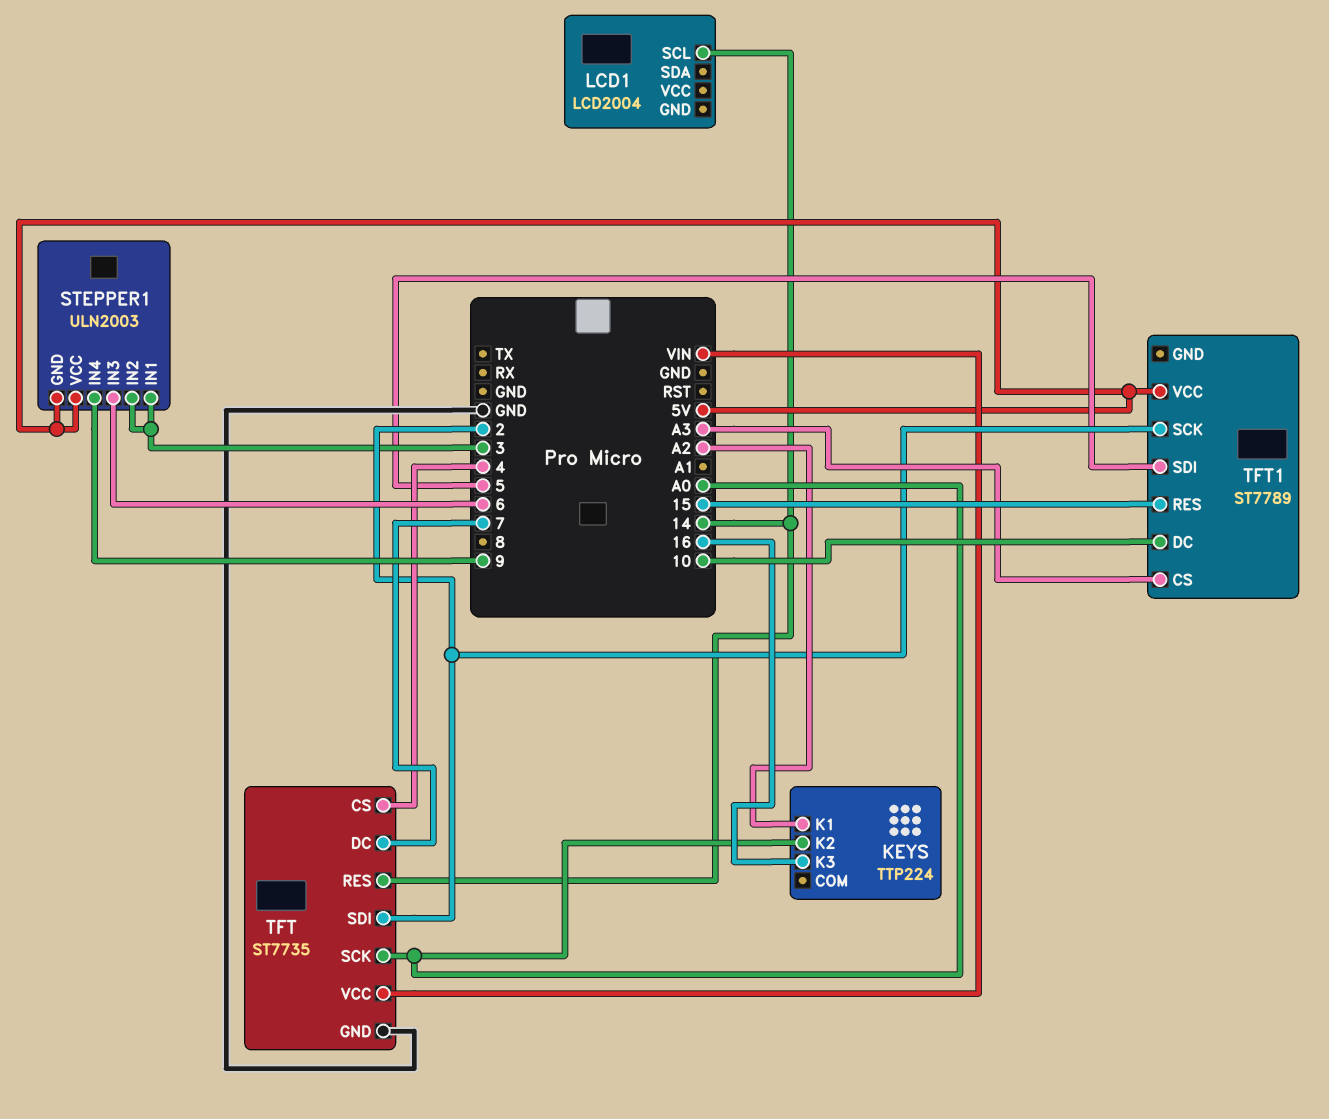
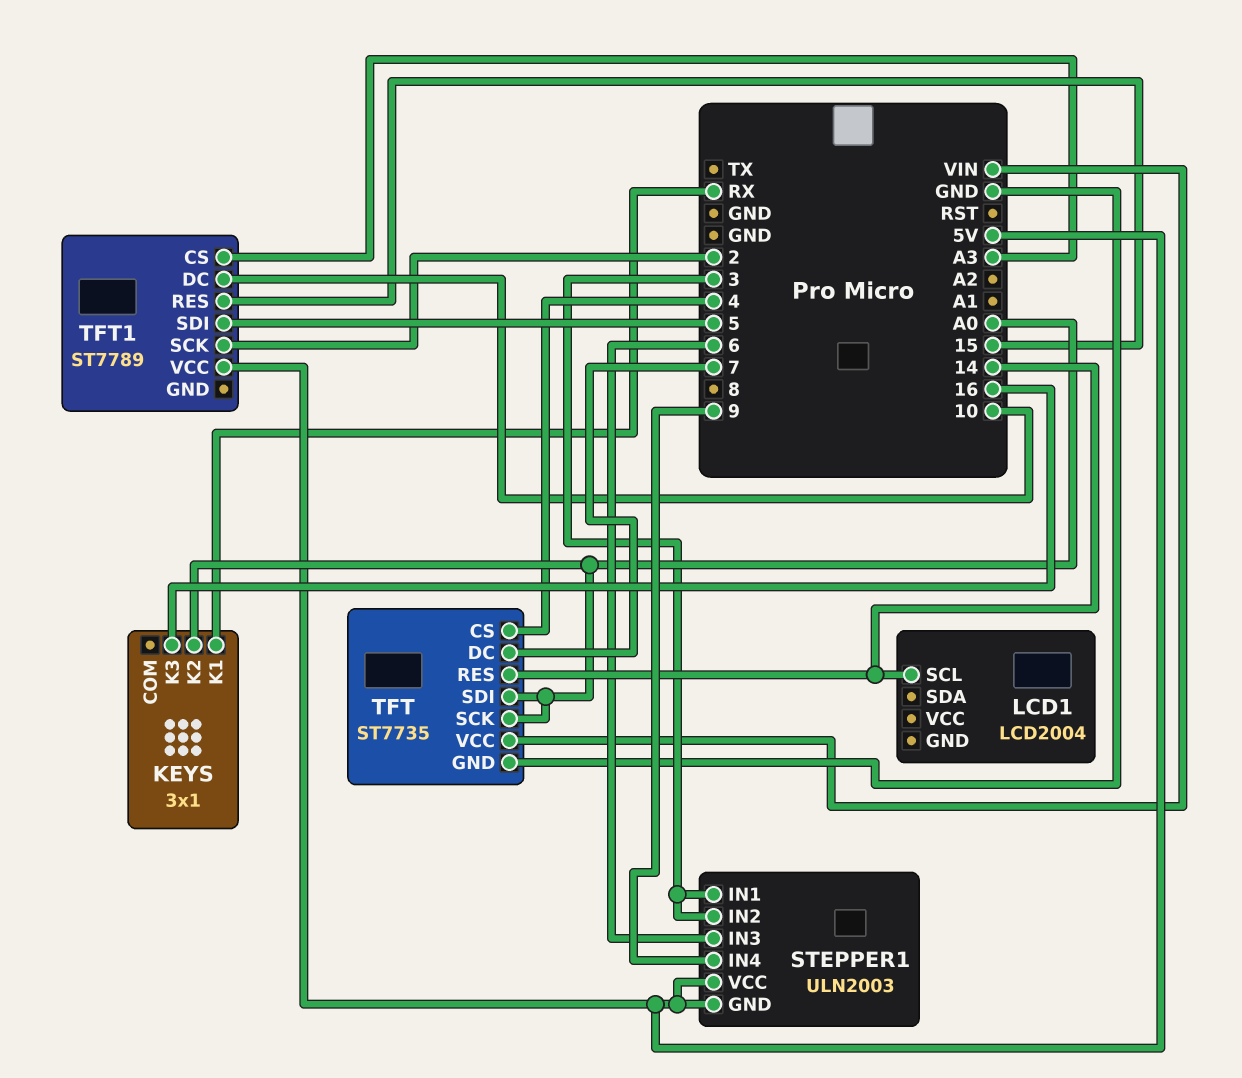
KEYS: TTP224 -> 3x1
KEYS pin K1: A2 -> RX
TFT pin SDI: 2 -> A0

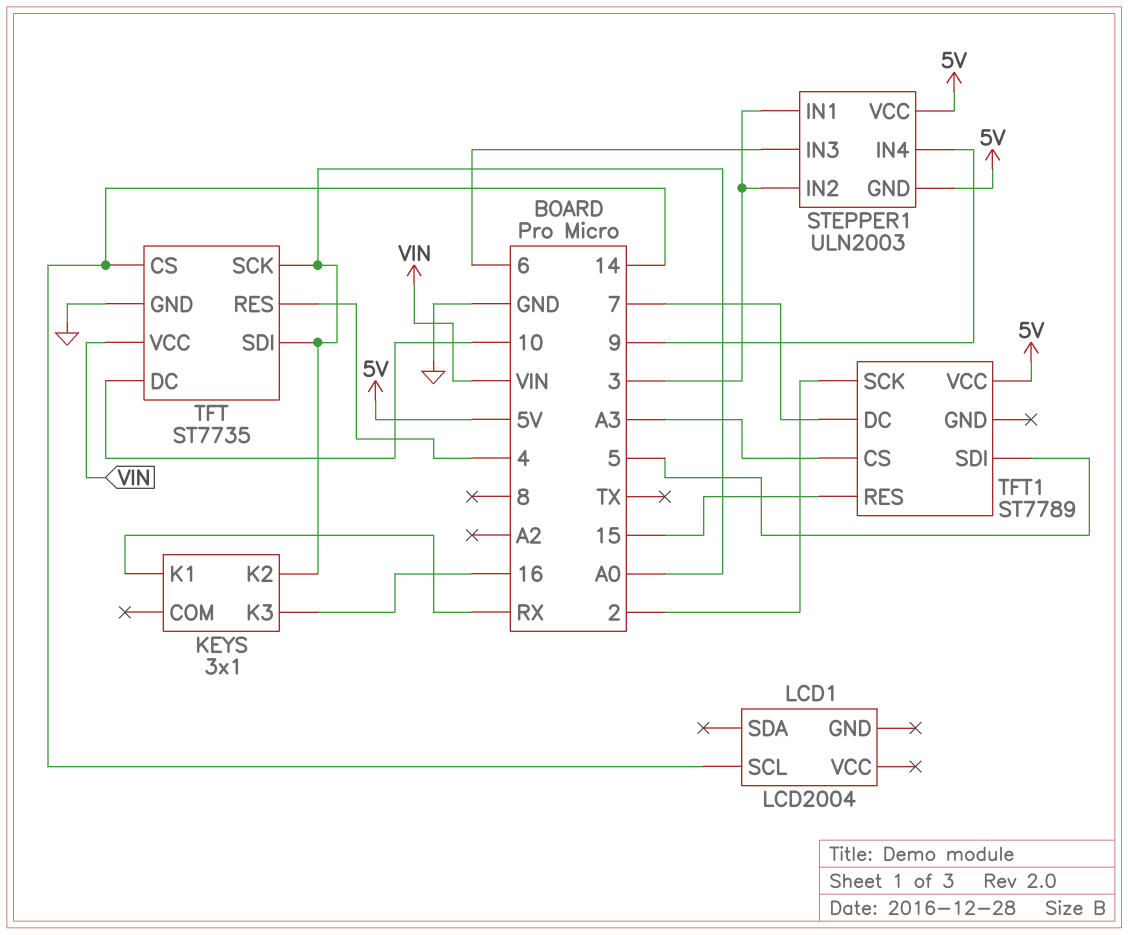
TFT pin CS: 4 -> 14
TFT pin DC: 7 -> 10
TFT pin RES: 14 -> 4
TFT1 pin DC: 10 -> 7

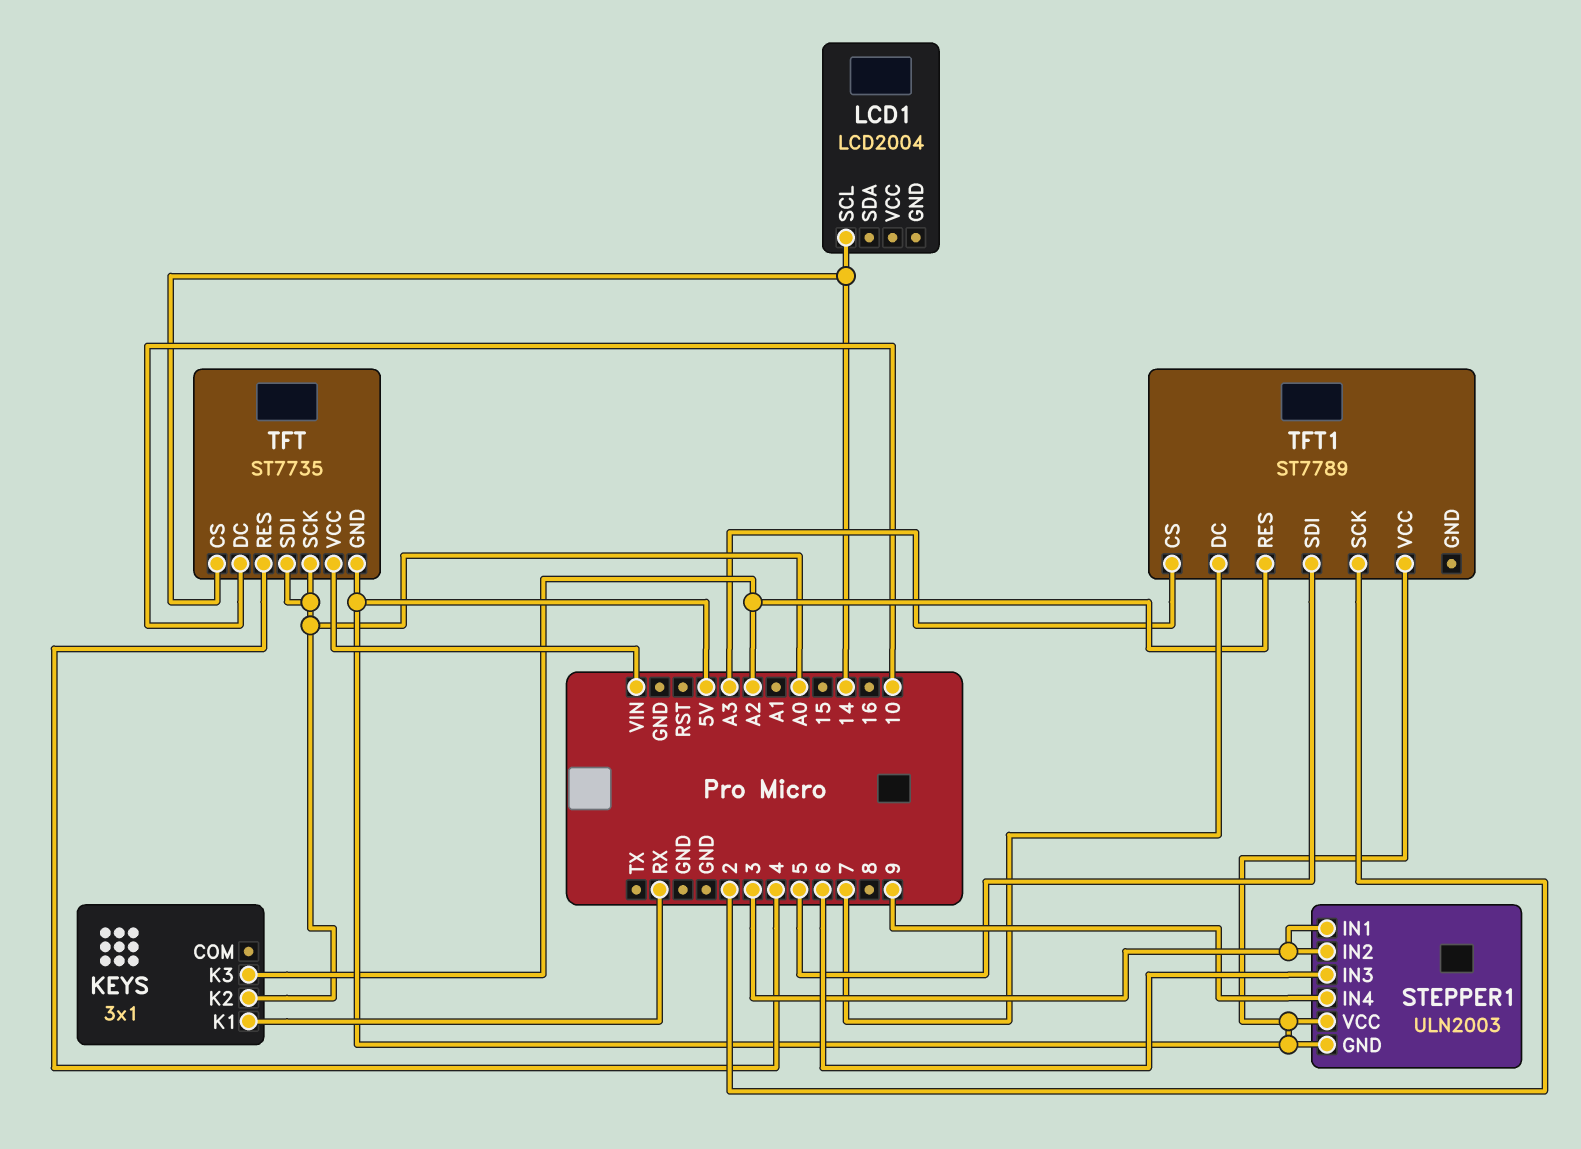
KEYS pin K3: 16 -> A2
TFT pin GND: GND -> 5V
TFT1 pin RES: 15 -> A2

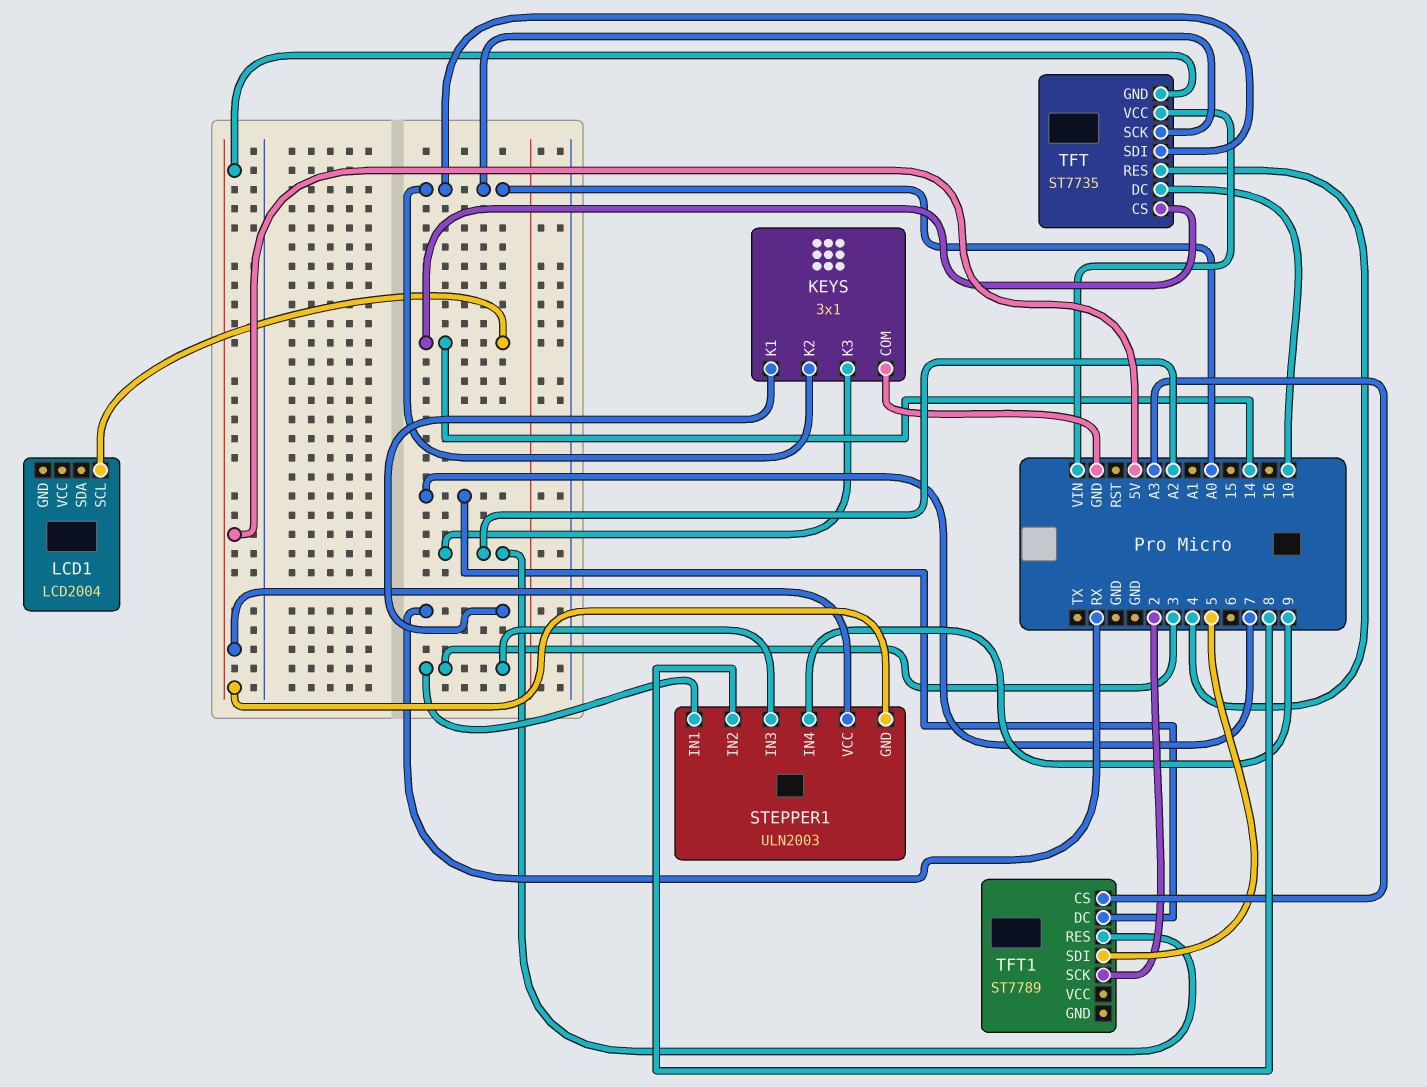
KEYS pin COM: none -> GND
STEPPER1 pin IN2: 3 -> 8
STEPPER1 pin IN3: 6 -> 3
TFT1 pin VCC: 5V -> none

